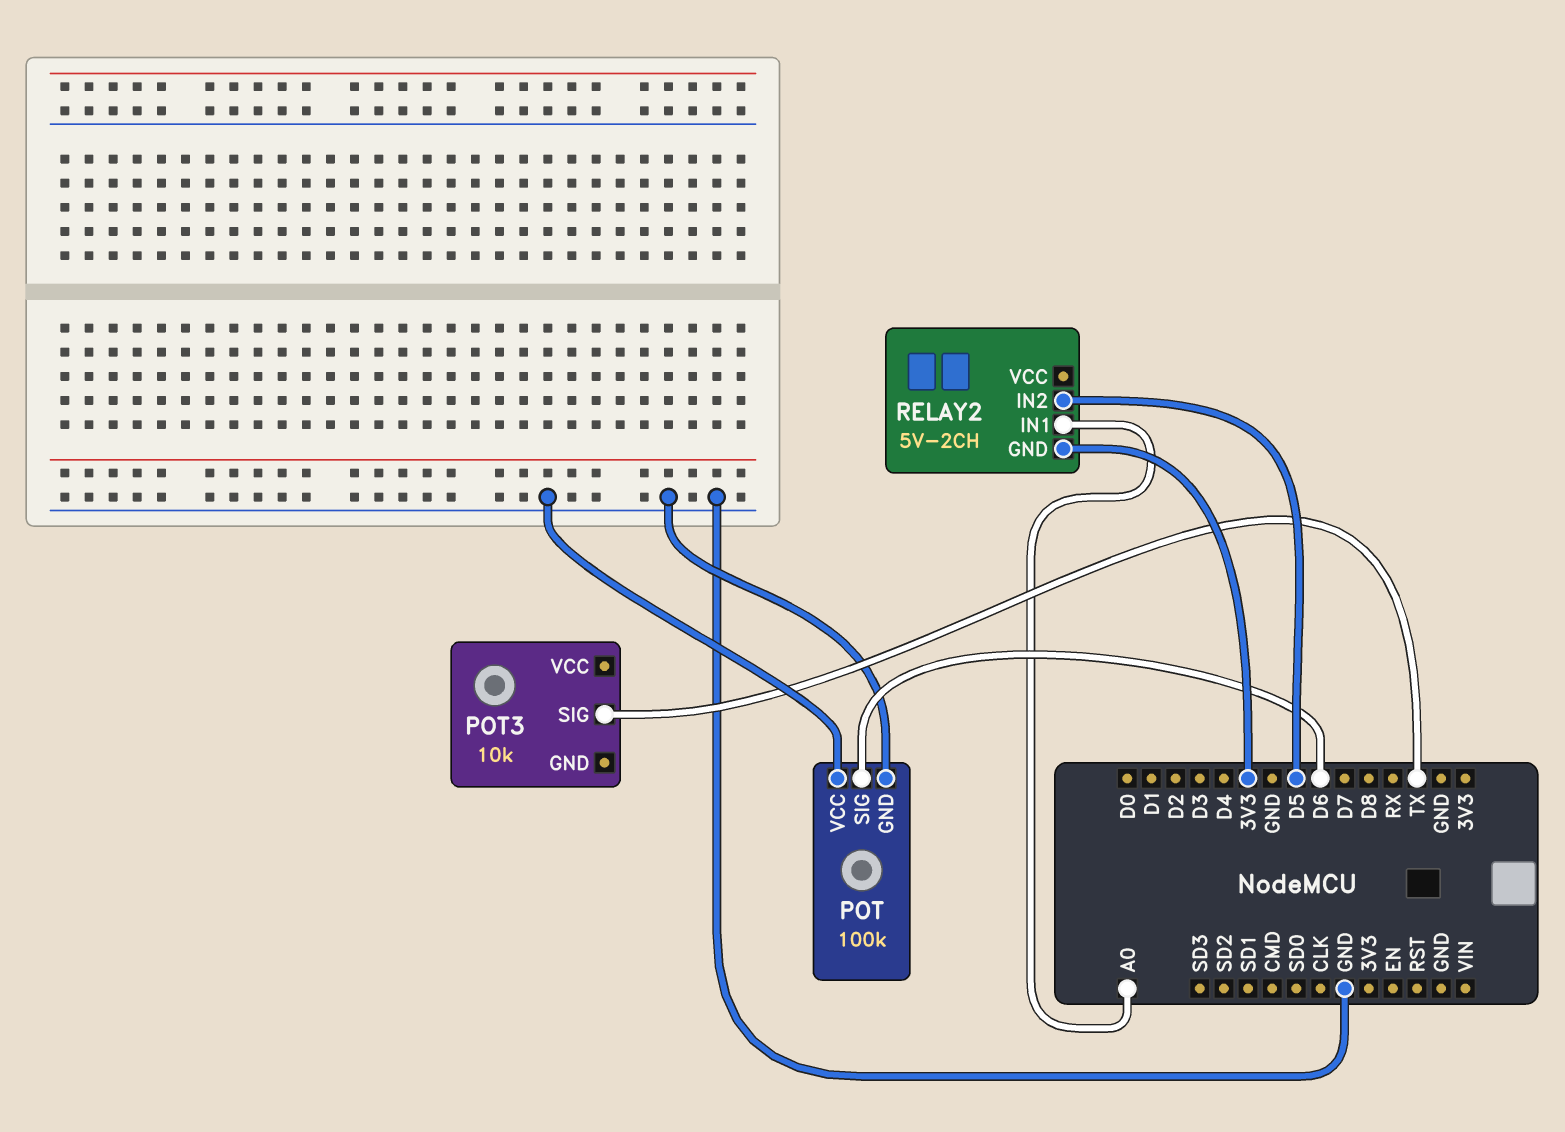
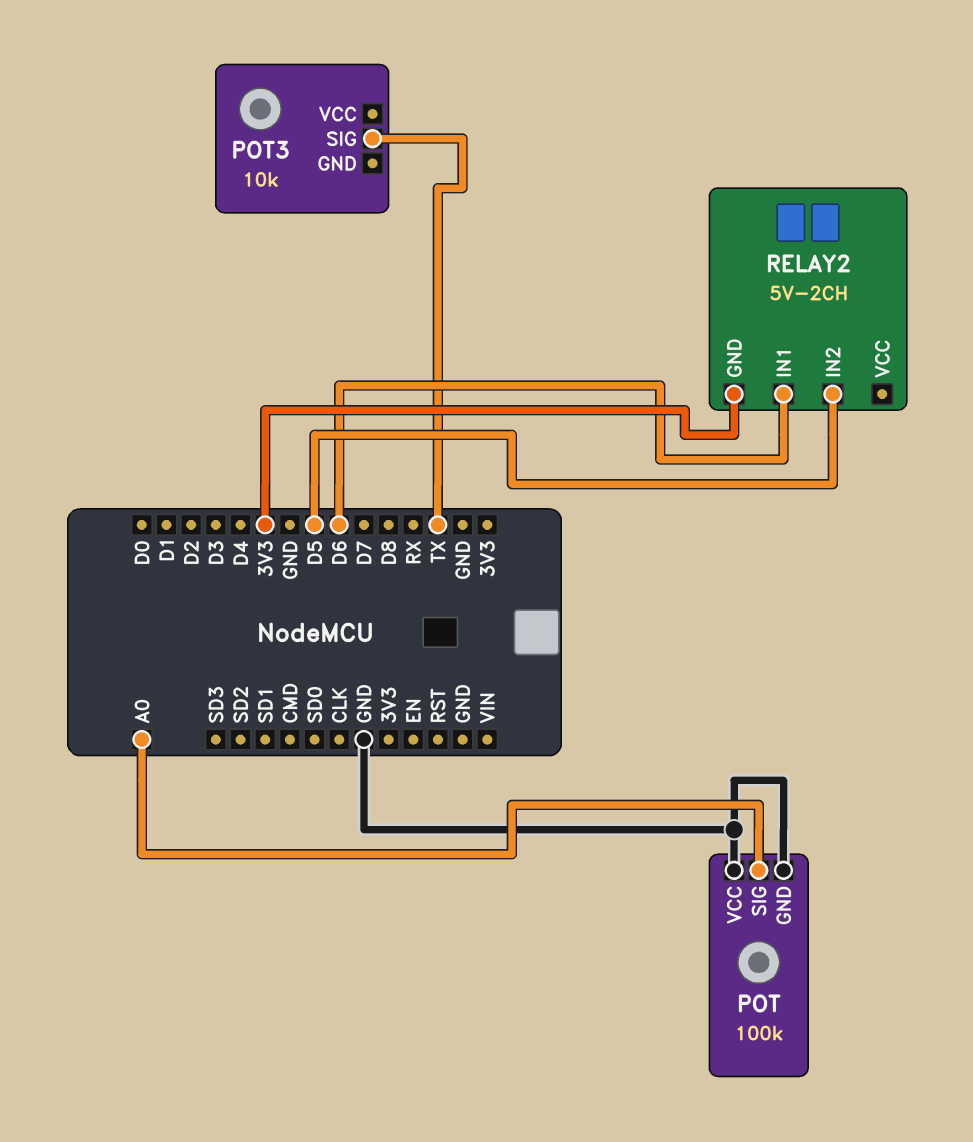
POT pin SIG: D6 -> A0
RELAY2 pin IN1: A0 -> D6

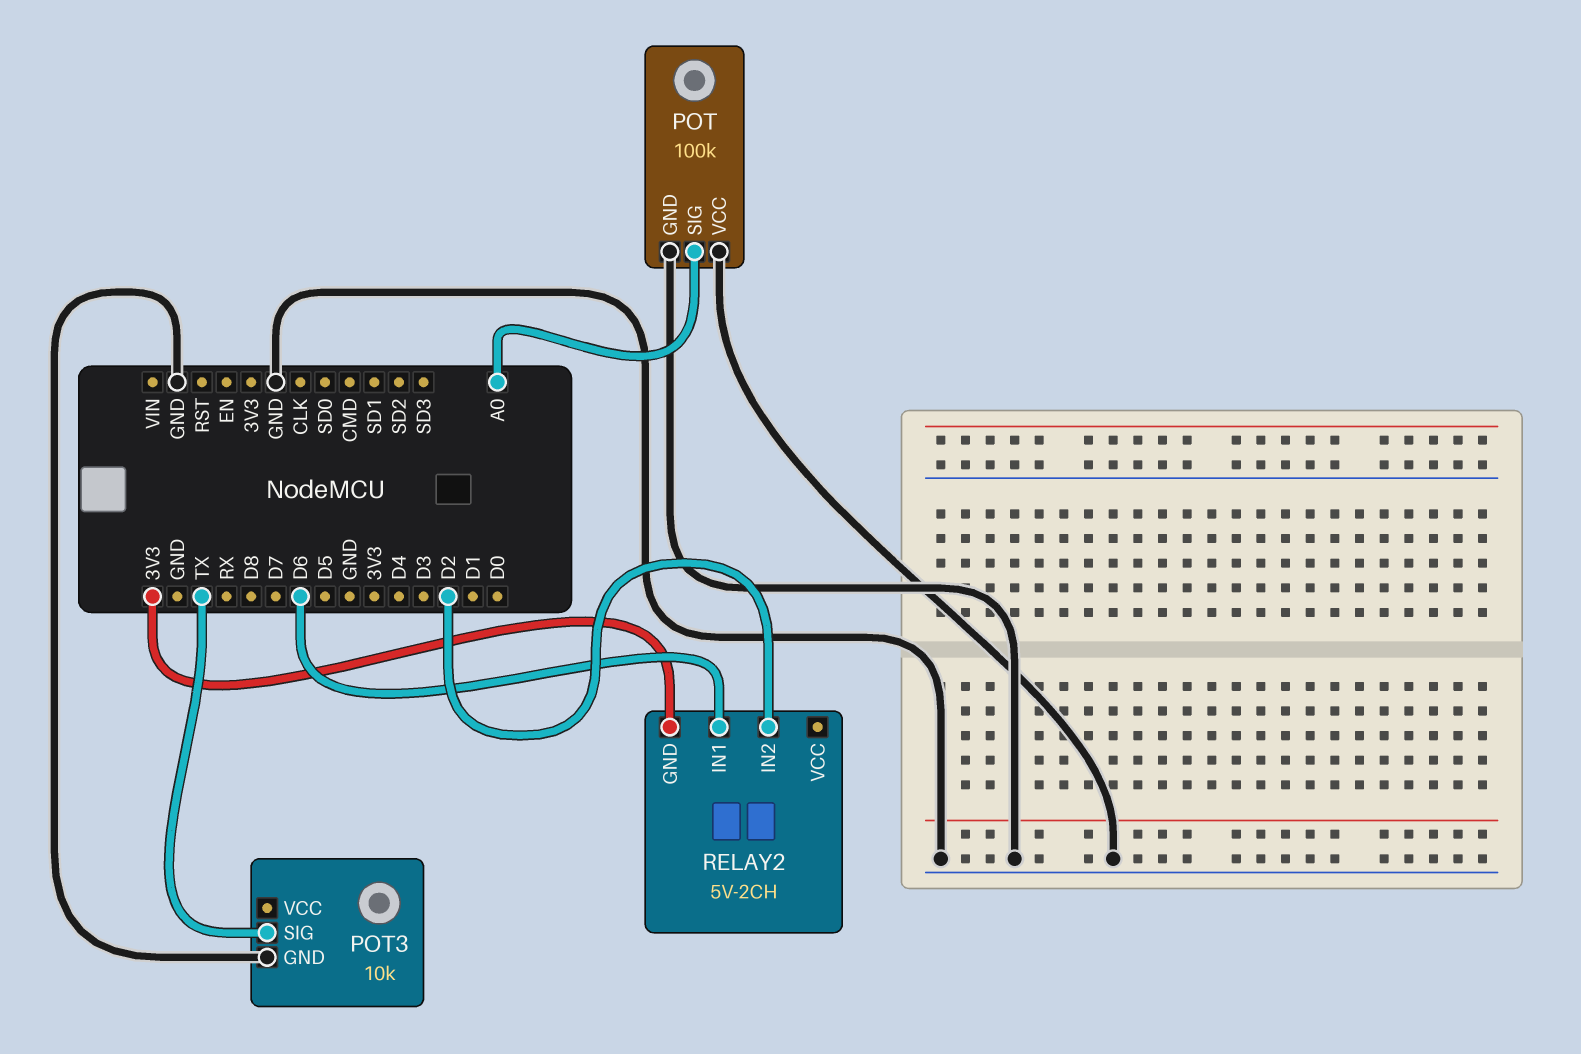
POT3 pin GND: none -> GND
RELAY2 pin IN2: D5 -> D2

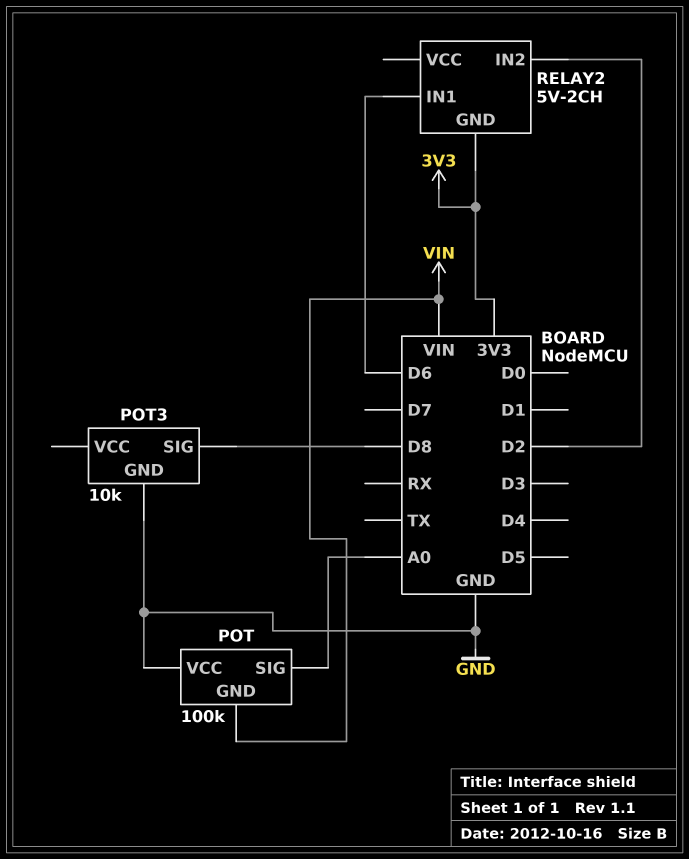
POT pin GND: GND -> VIN
POT3 pin SIG: TX -> D8

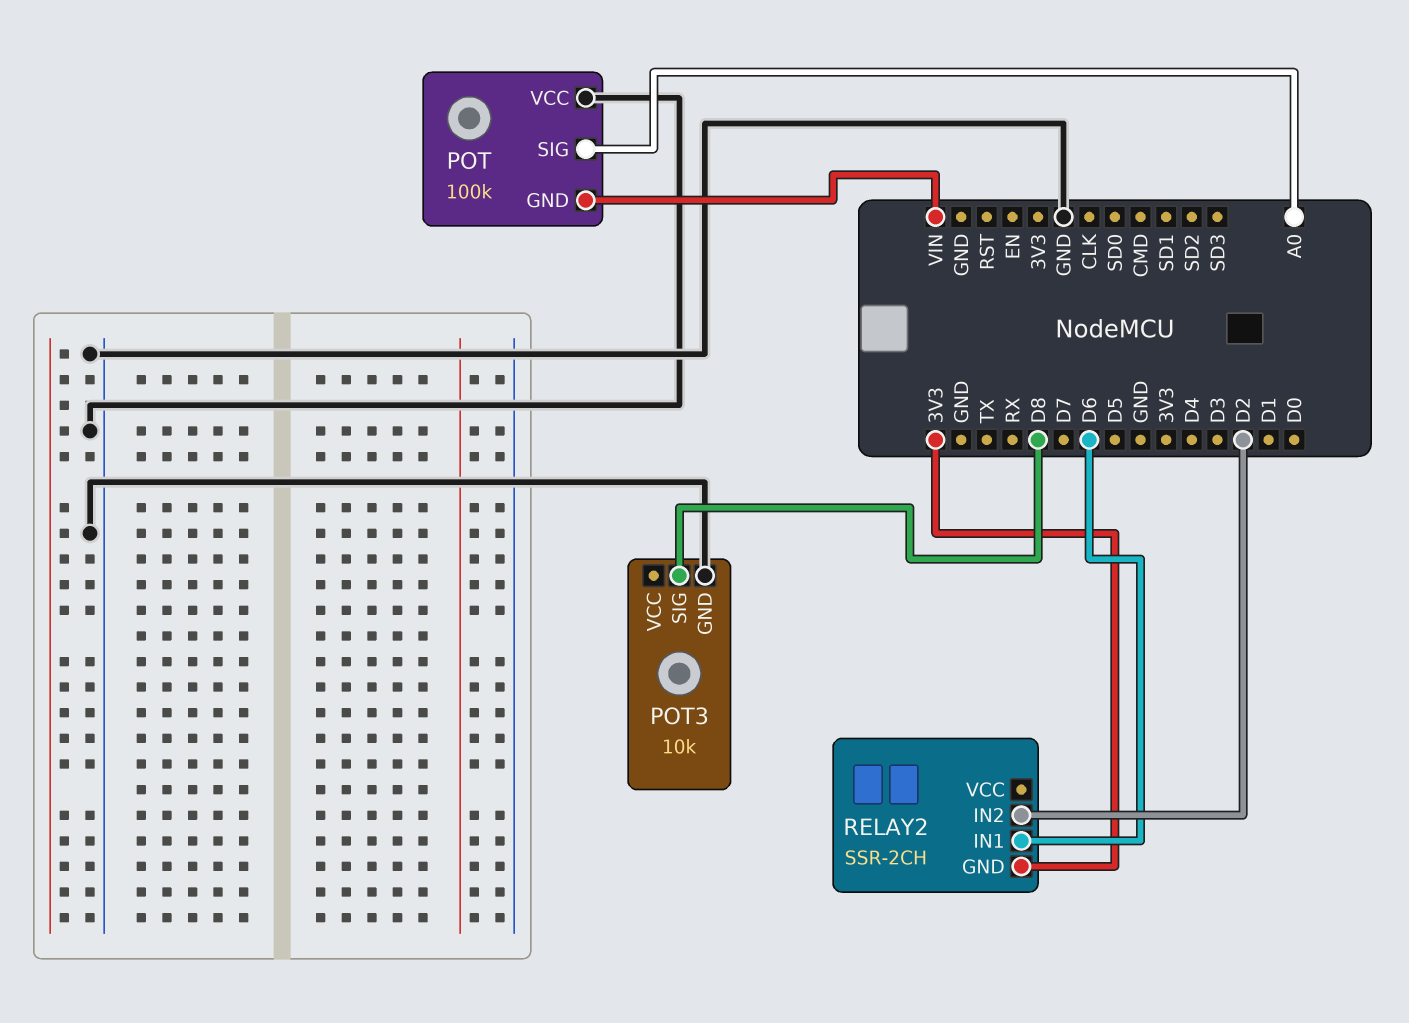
RELAY2: 5V-2CH -> SSR-2CH

